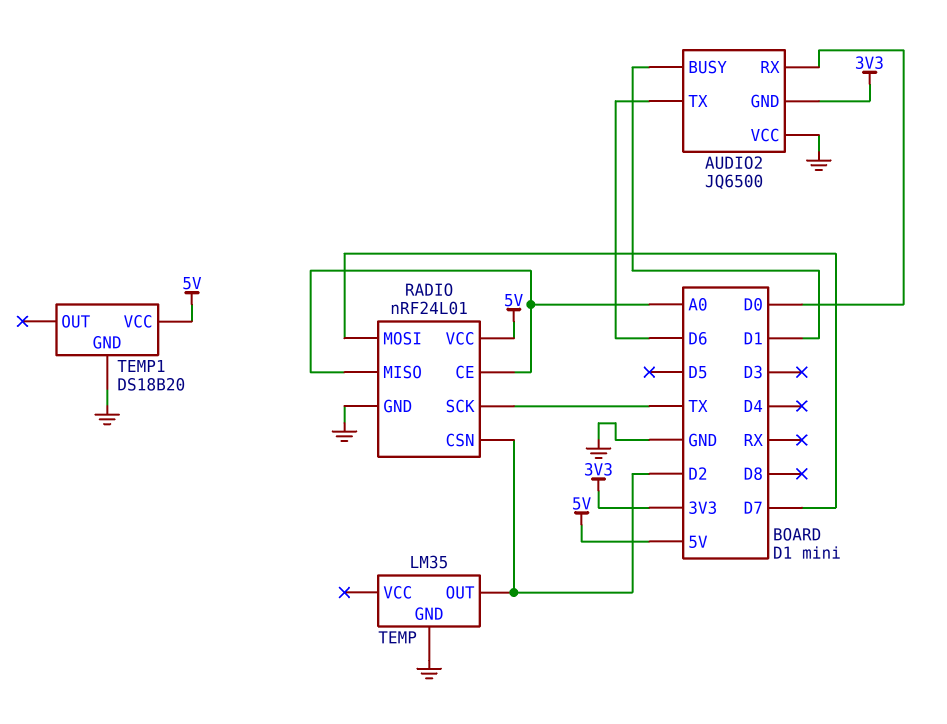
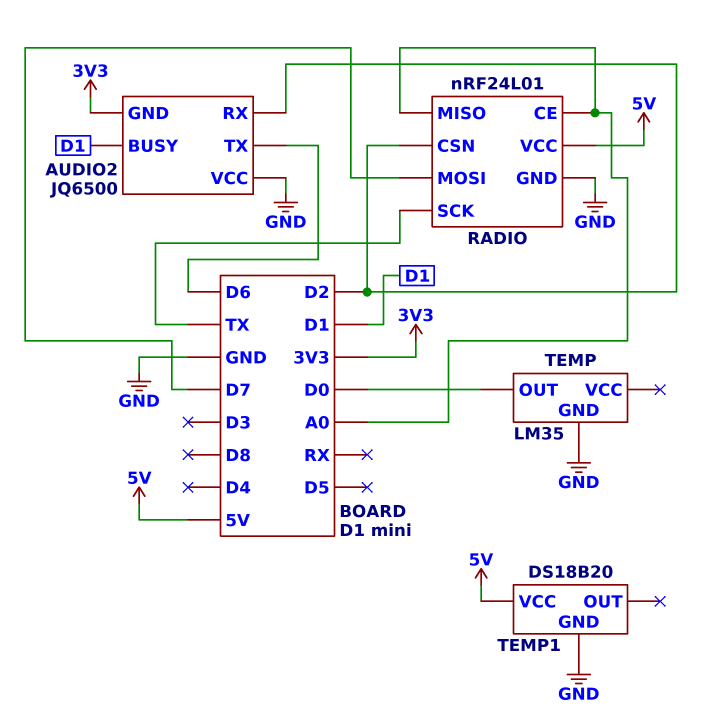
AUDIO2 pin RX: D0 -> D2
TEMP pin OUT: D2 -> D0

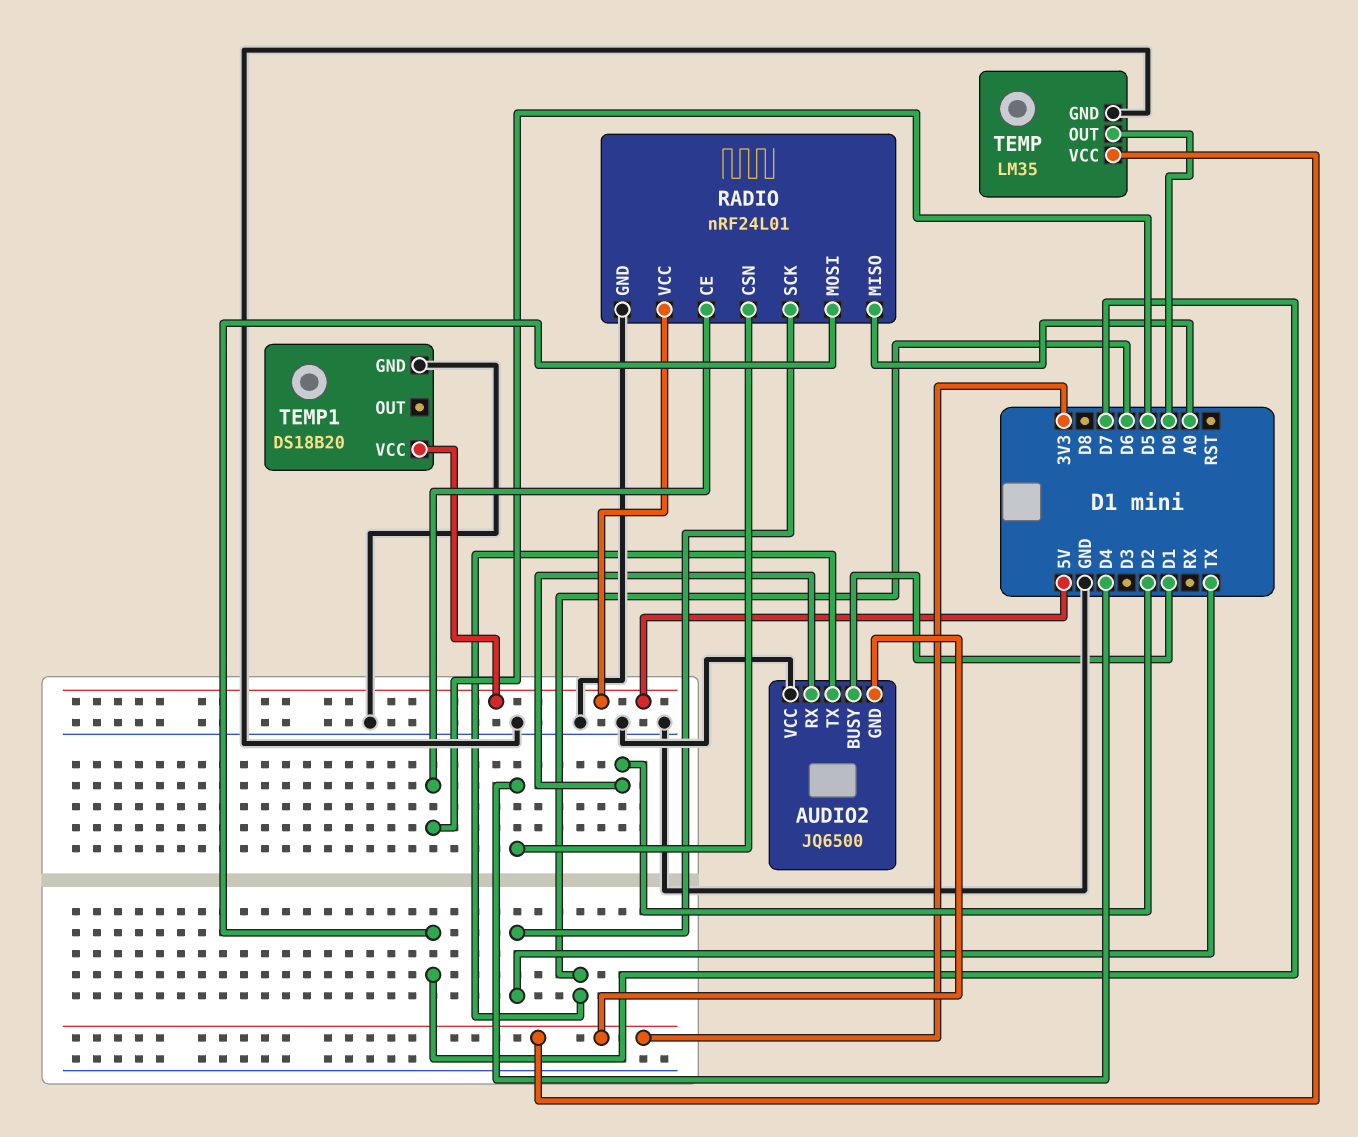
RADIO pin CE: A0 -> D5
RADIO pin CSN: D2 -> D4
TEMP pin VCC: none -> 3V3

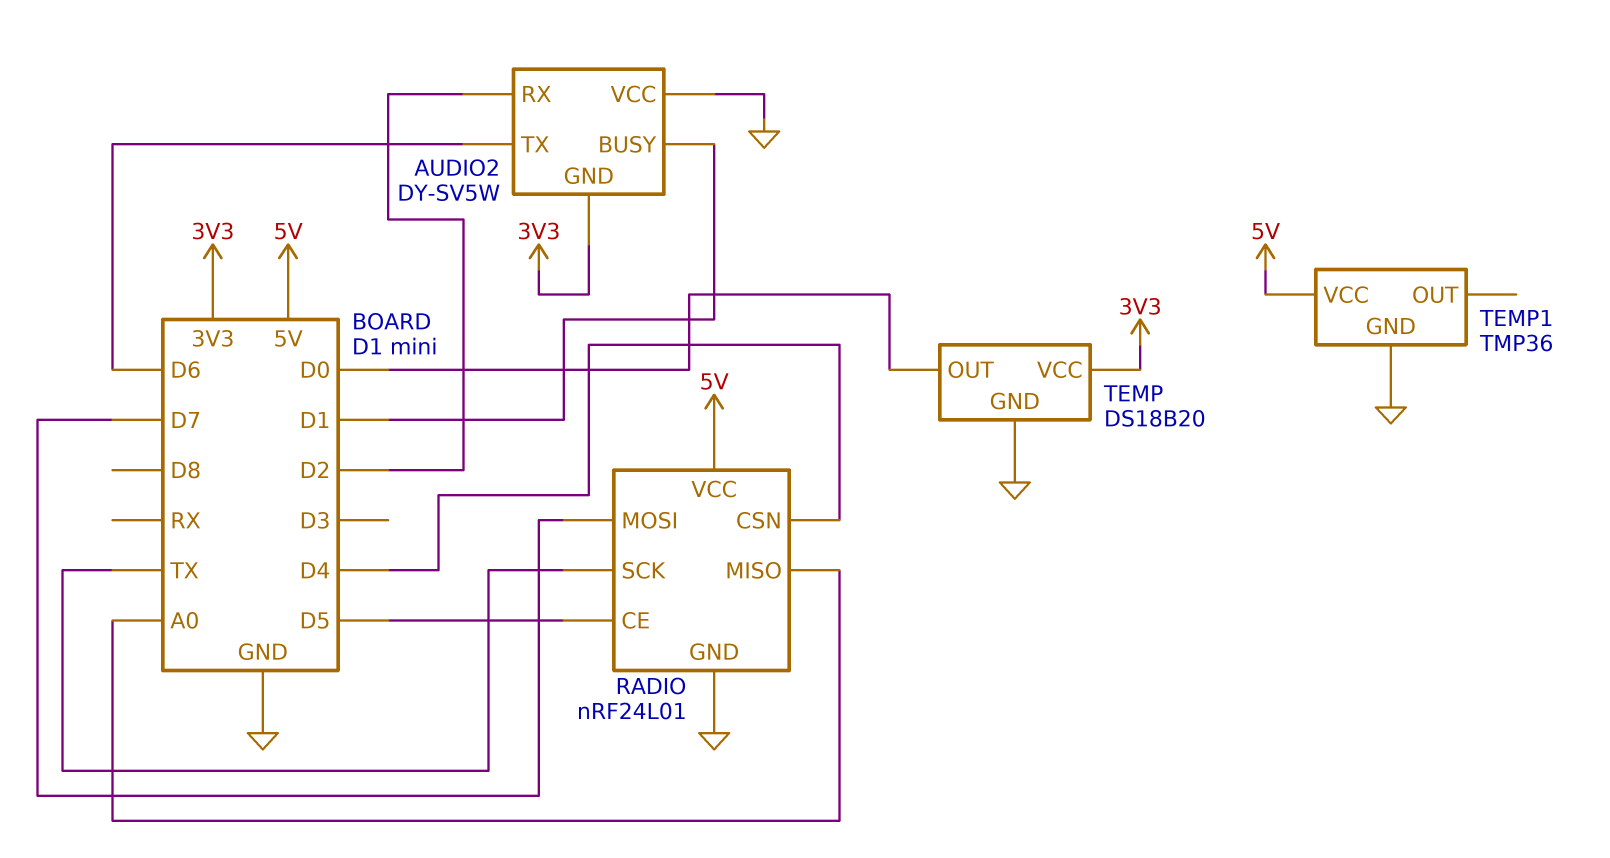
AUDIO2: JQ6500 -> DY-SV5W
TEMP: LM35 -> DS18B20
TEMP1: DS18B20 -> TMP36

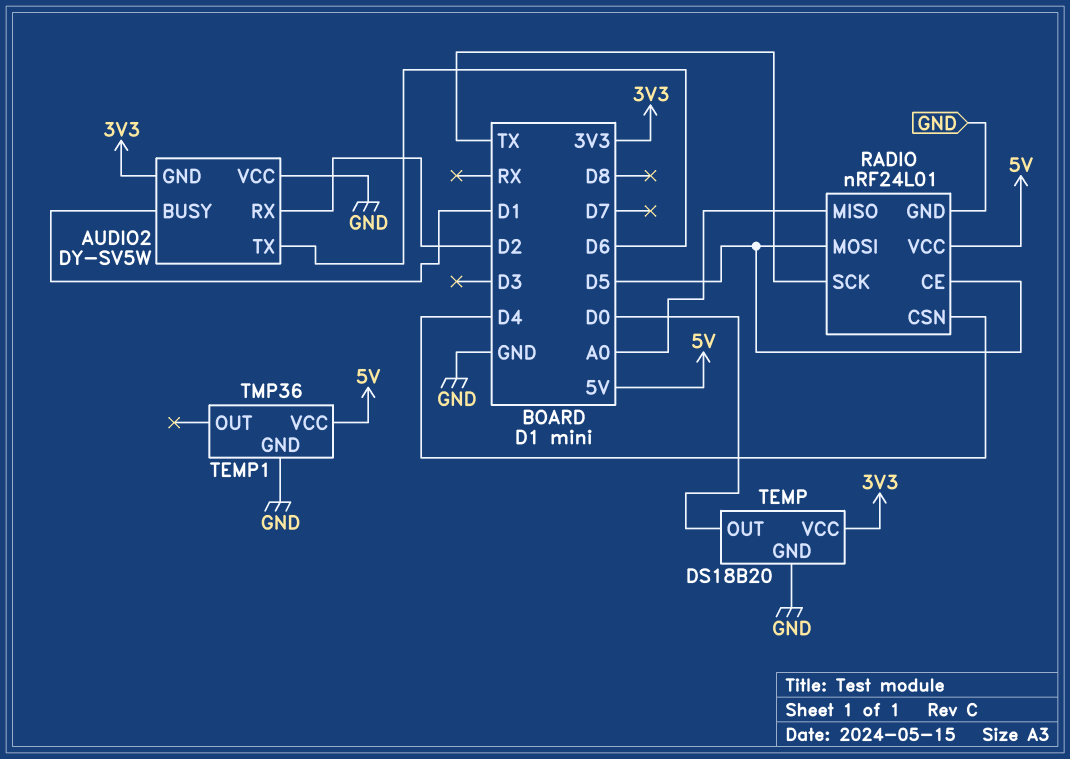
RADIO pin MOSI: D7 -> D5

